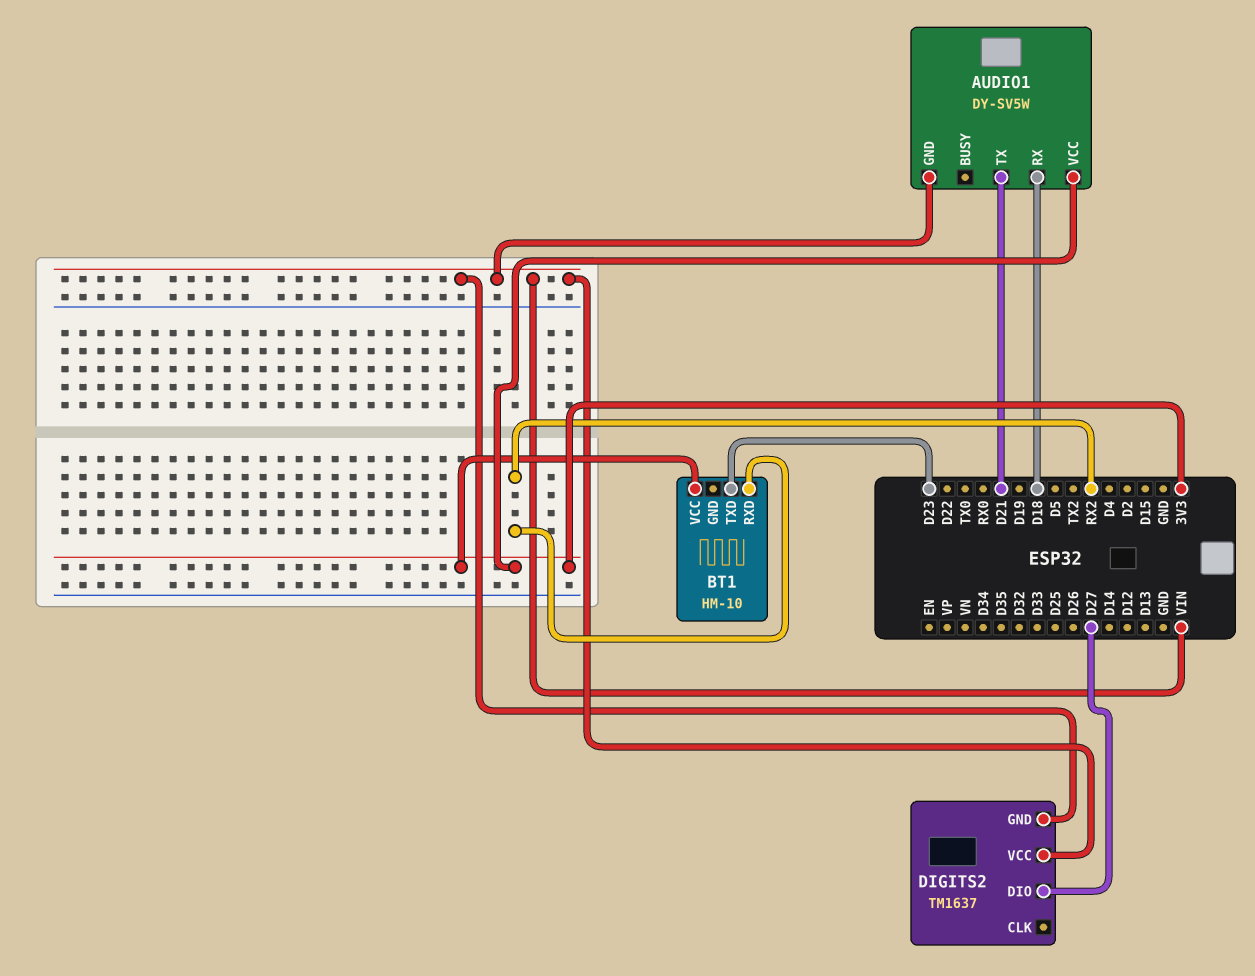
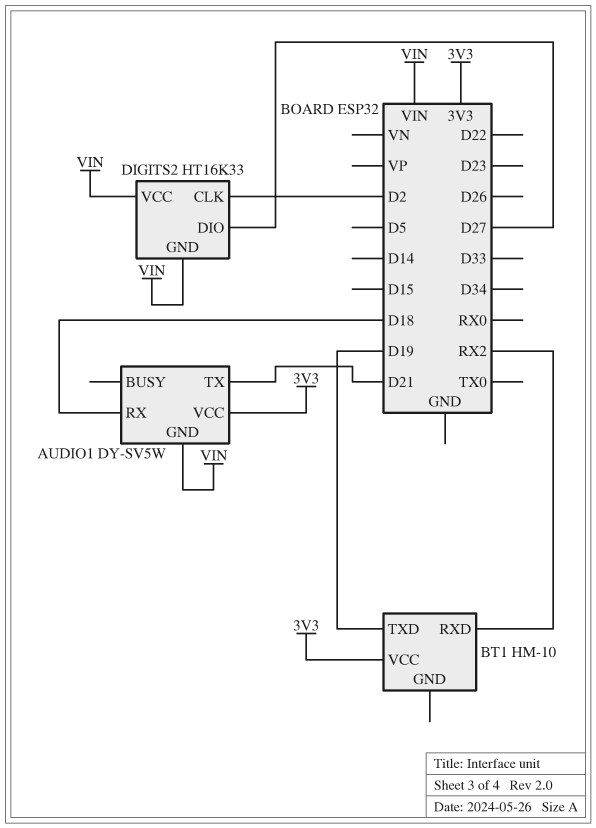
BT1 pin TXD: D23 -> D19
DIGITS2: TM1637 -> HT16K33
DIGITS2 pin CLK: none -> D2

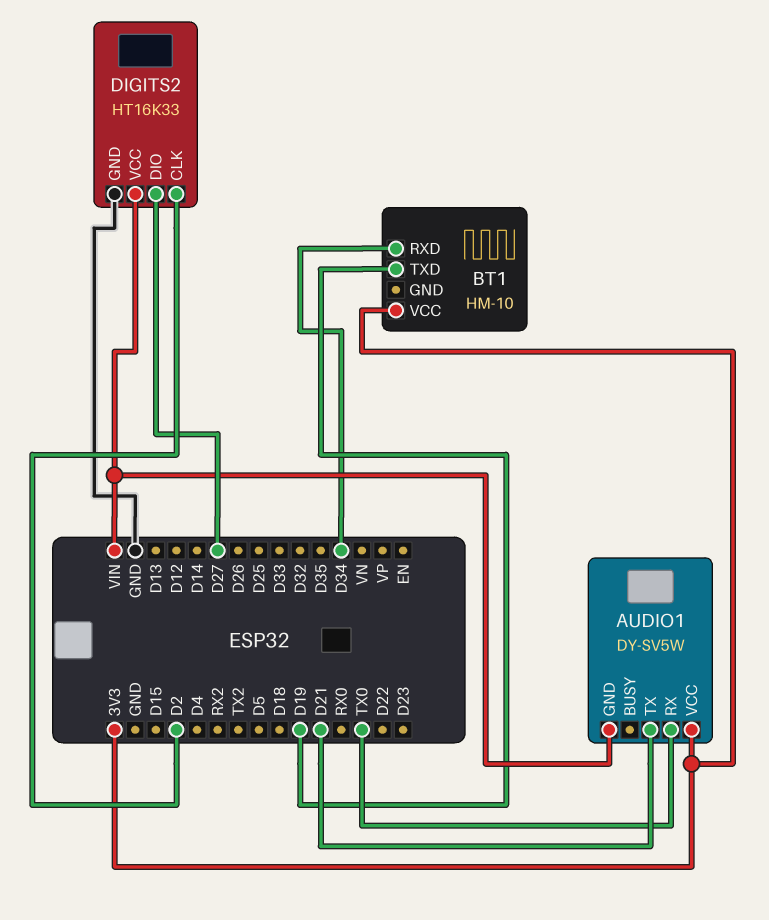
AUDIO1 pin RX: D18 -> TX0
BT1 pin RXD: RX2 -> D34
DIGITS2 pin GND: VIN -> GND

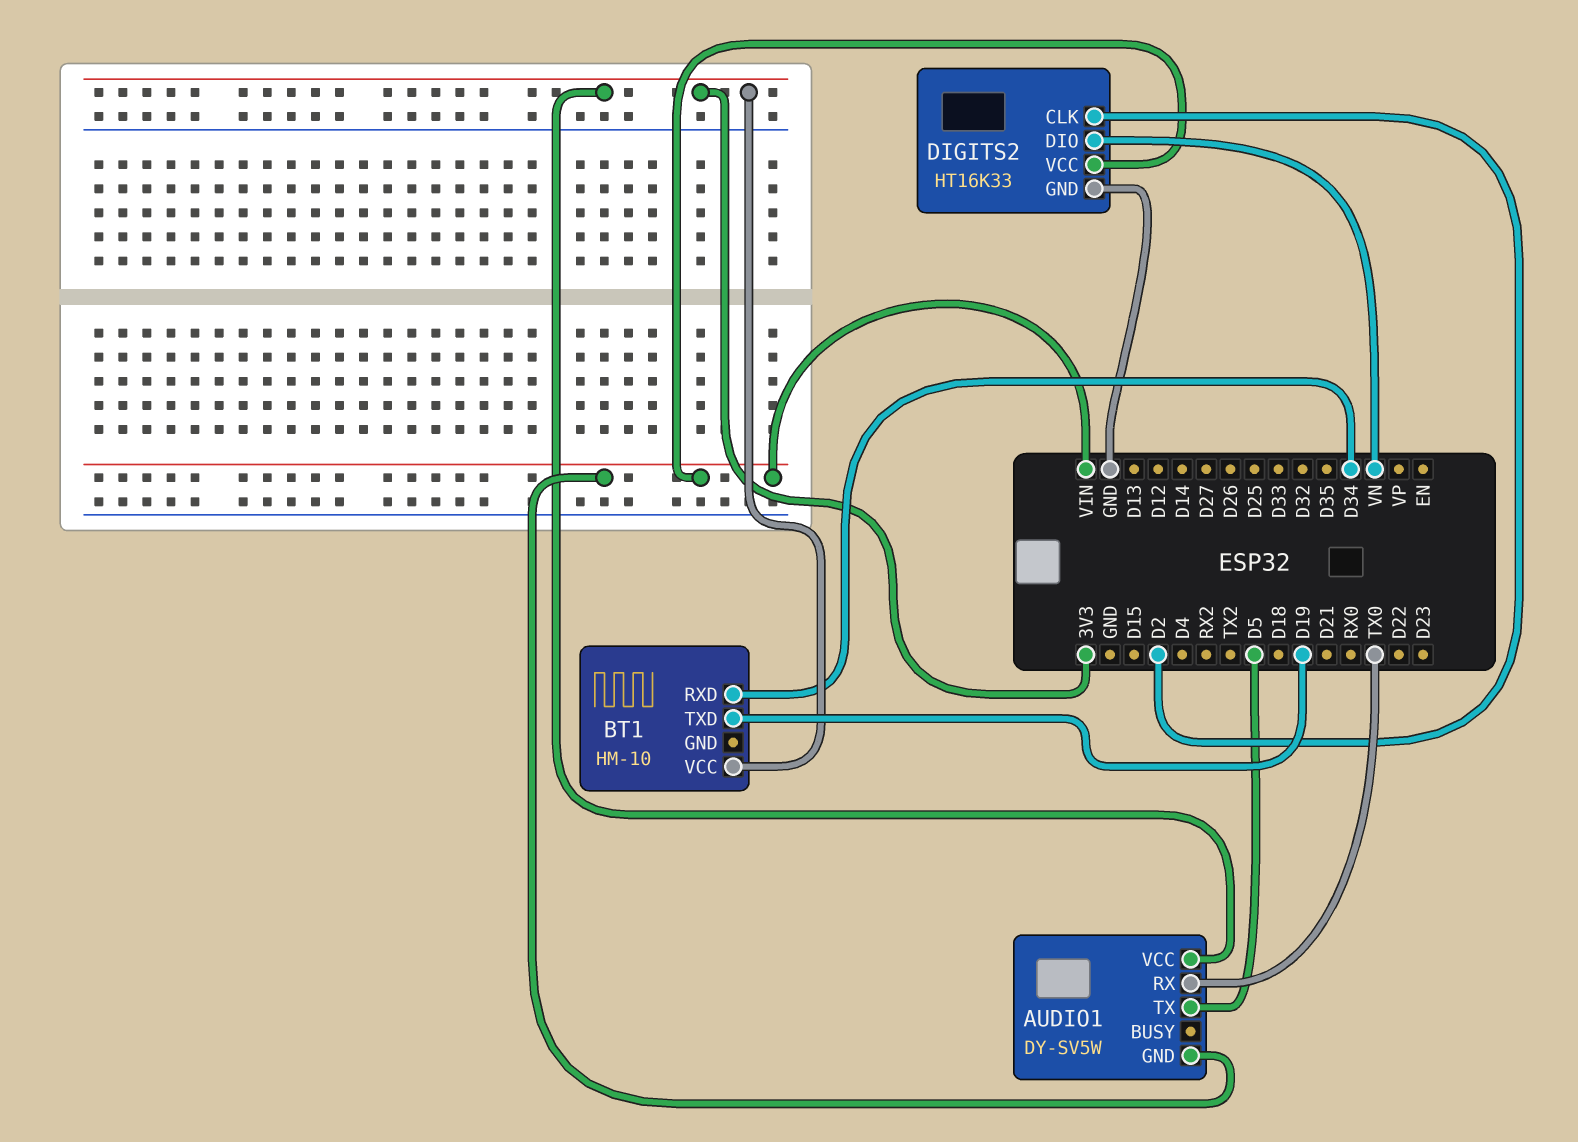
AUDIO1 pin TX: D21 -> D5
DIGITS2 pin DIO: D27 -> VN

